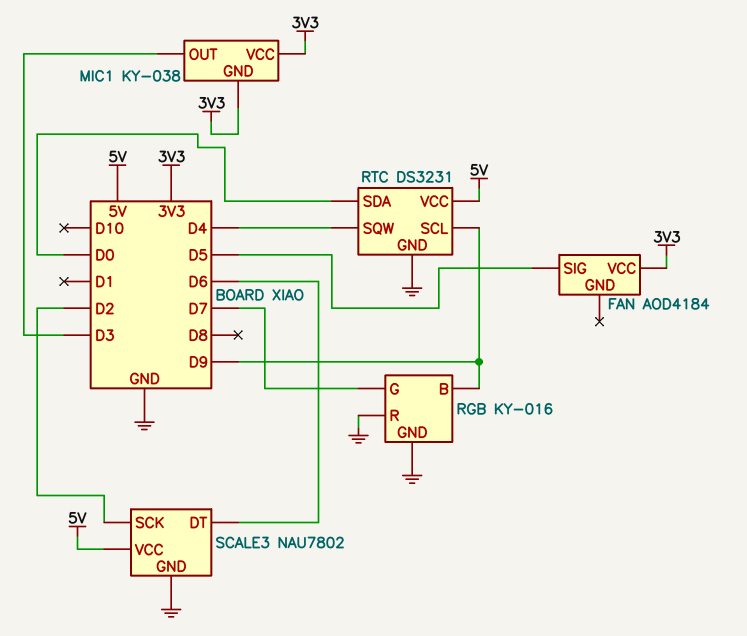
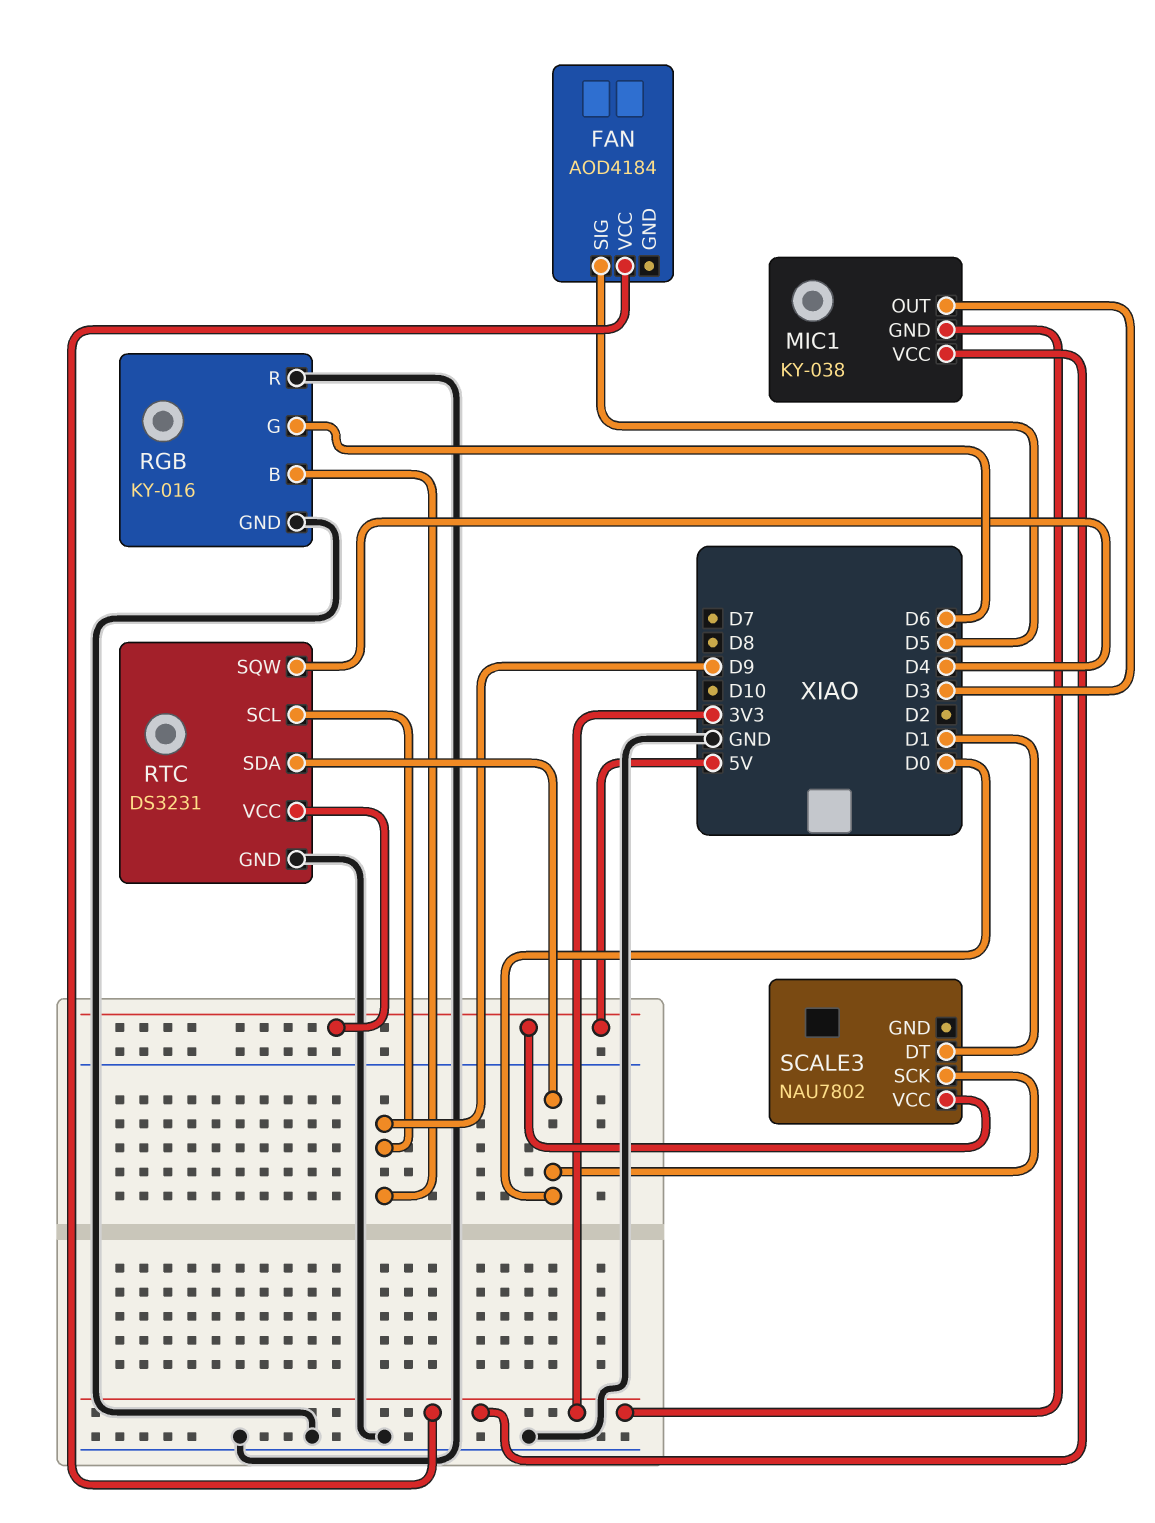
RGB pin G: D7 -> D6
SCALE3 pin DT: D6 -> D1
SCALE3 pin GND: GND -> none
SCALE3 pin SCK: D2 -> D0

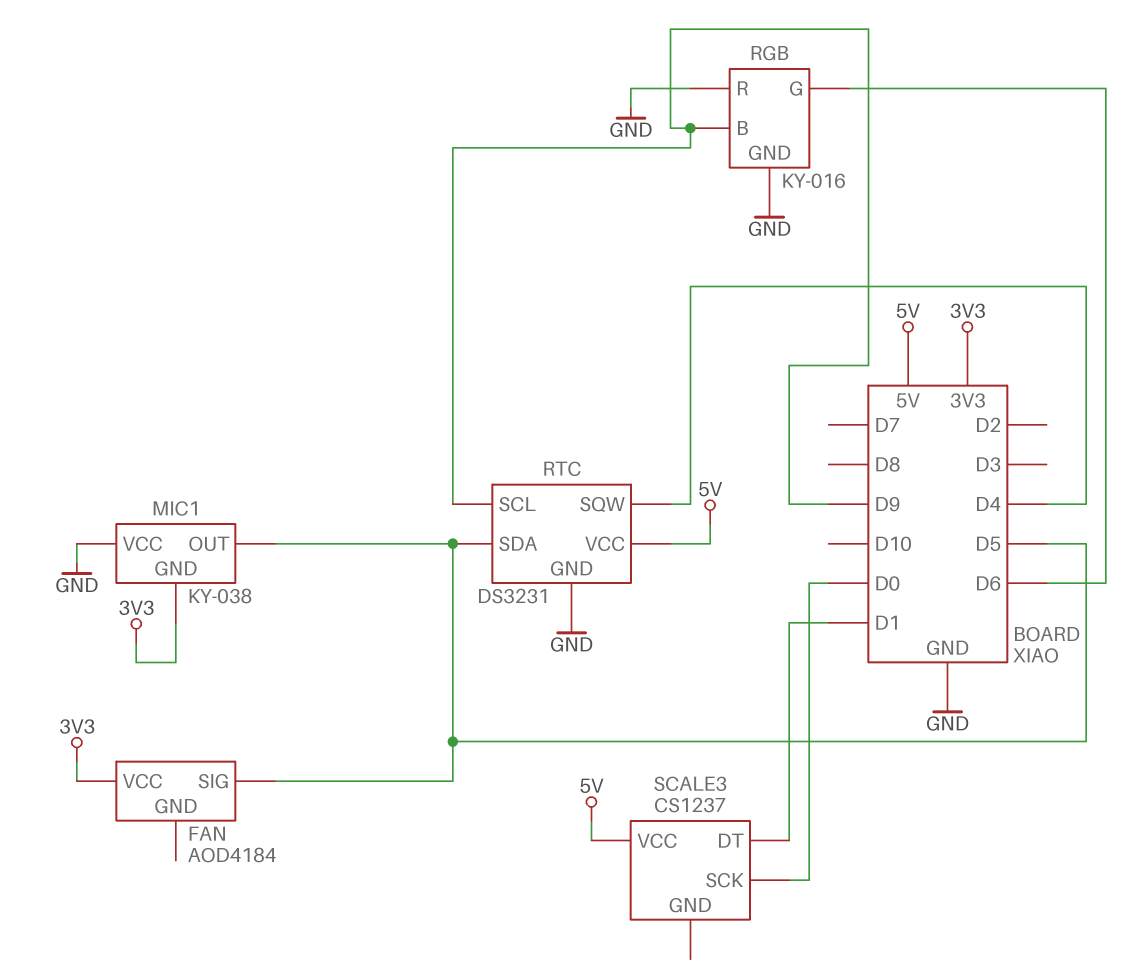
MIC1 pin OUT: D3 -> D5
MIC1 pin VCC: 3V3 -> GND
RTC pin SDA: D0 -> D5
SCALE3: NAU7802 -> CS1237

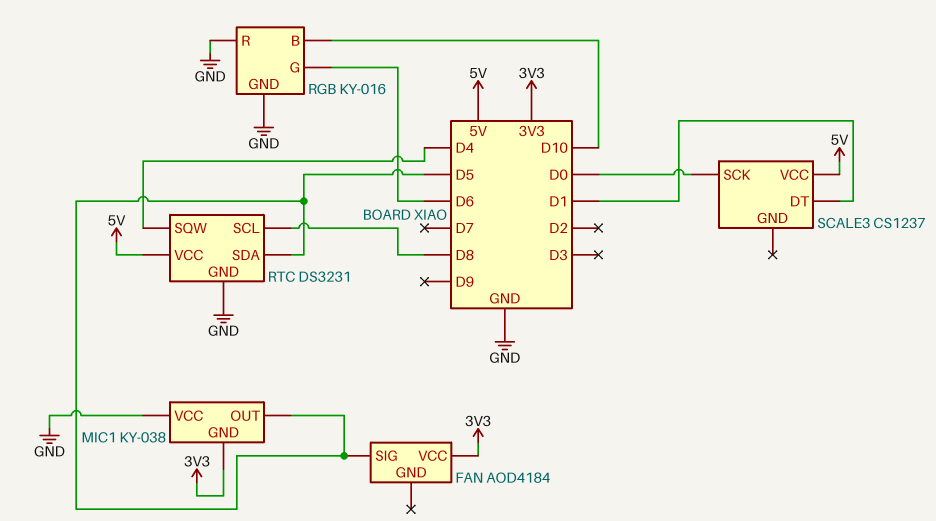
RGB pin B: D9 -> D10
RTC pin SCL: D9 -> D8

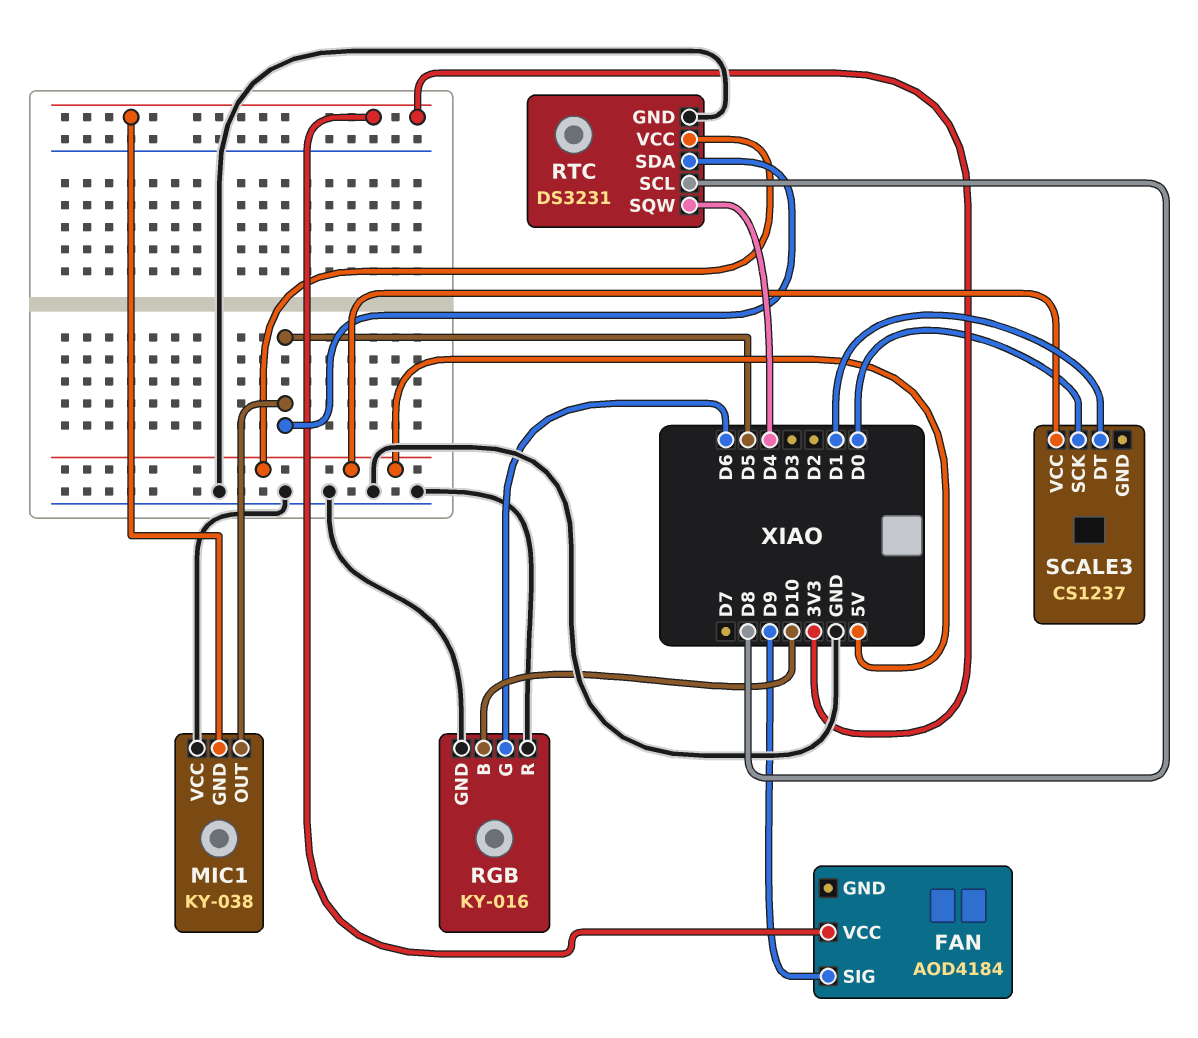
FAN pin SIG: D5 -> D9

